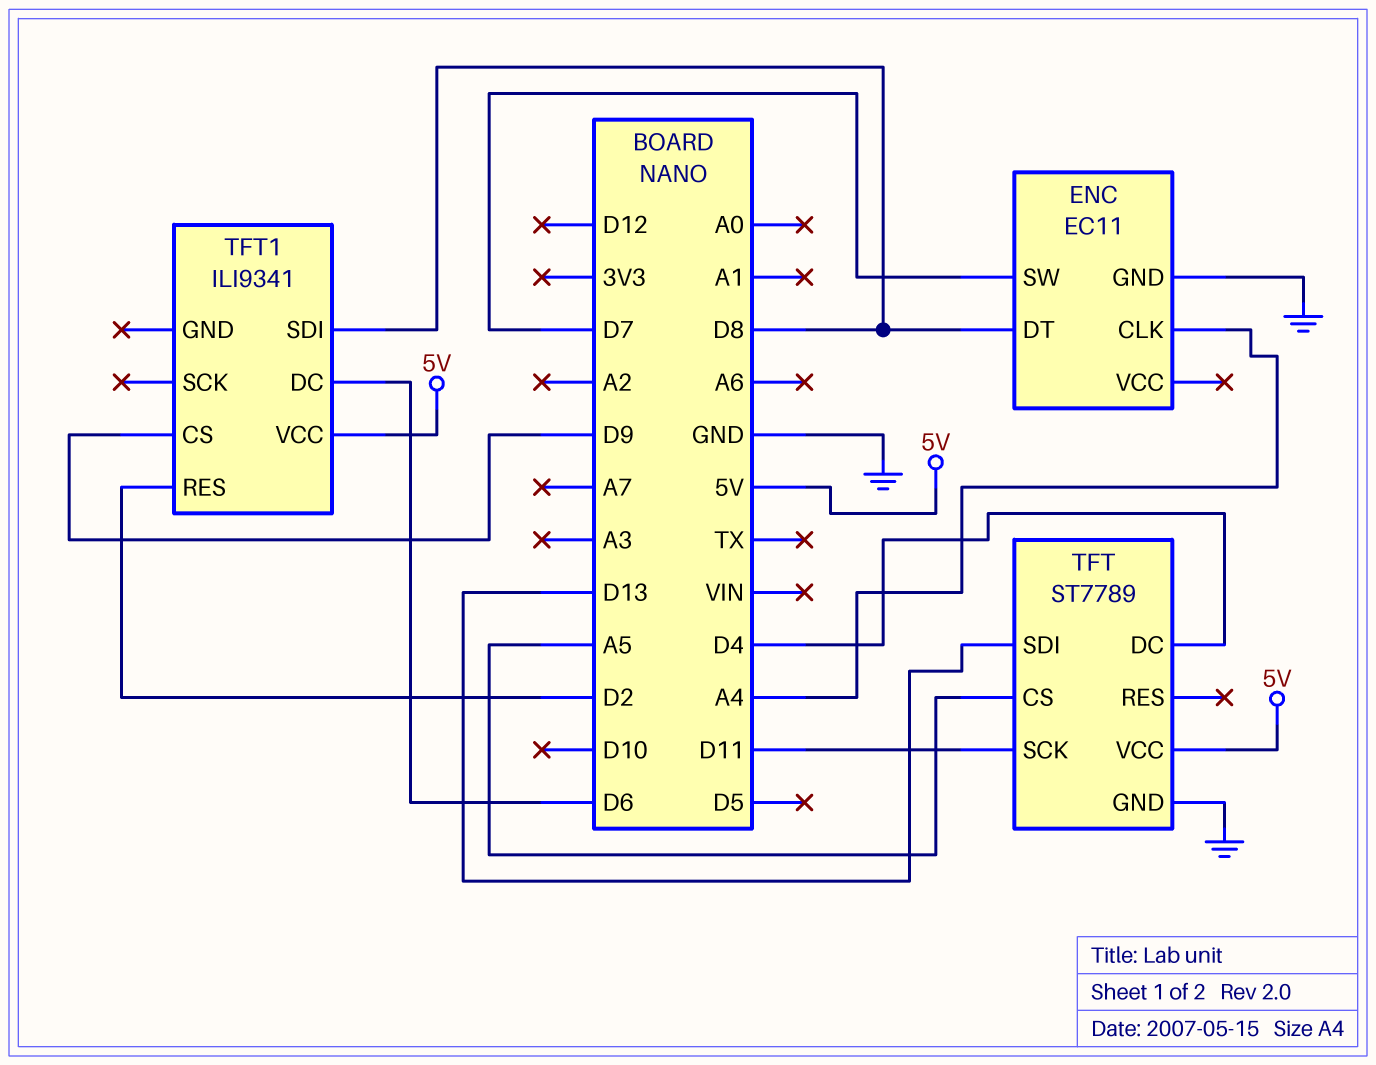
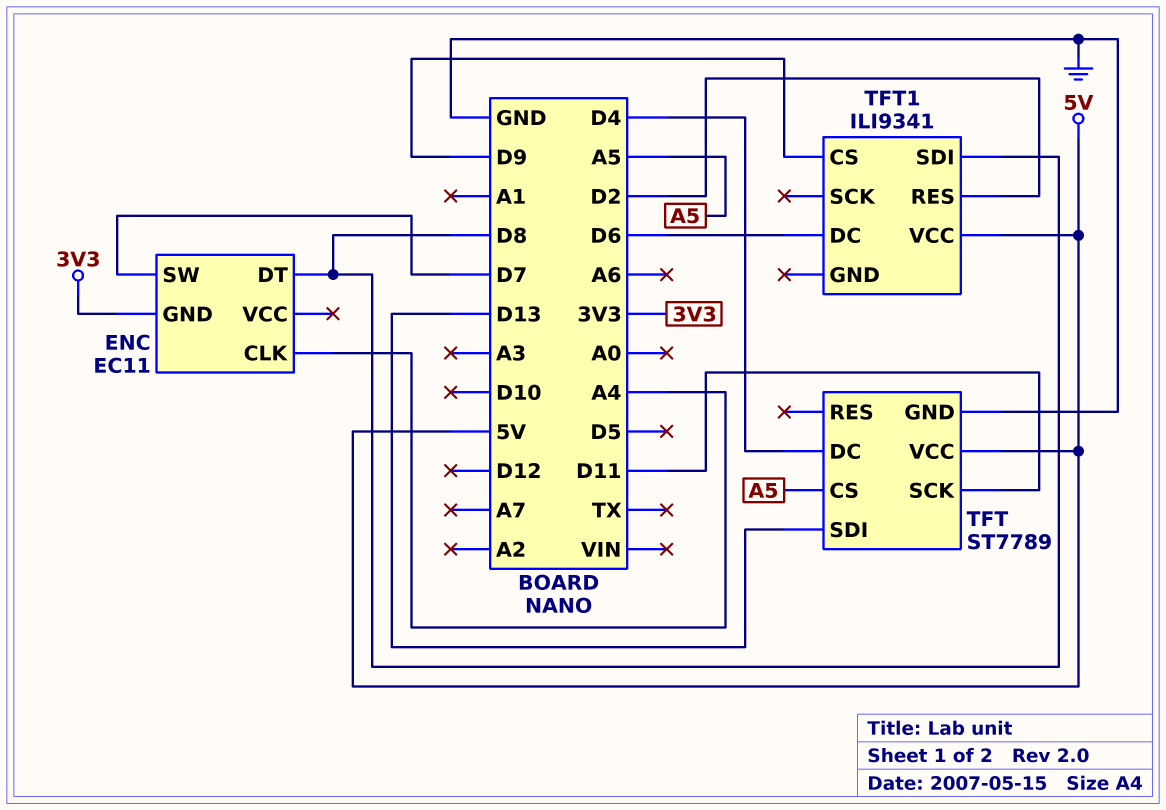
ENC pin GND: GND -> 3V3

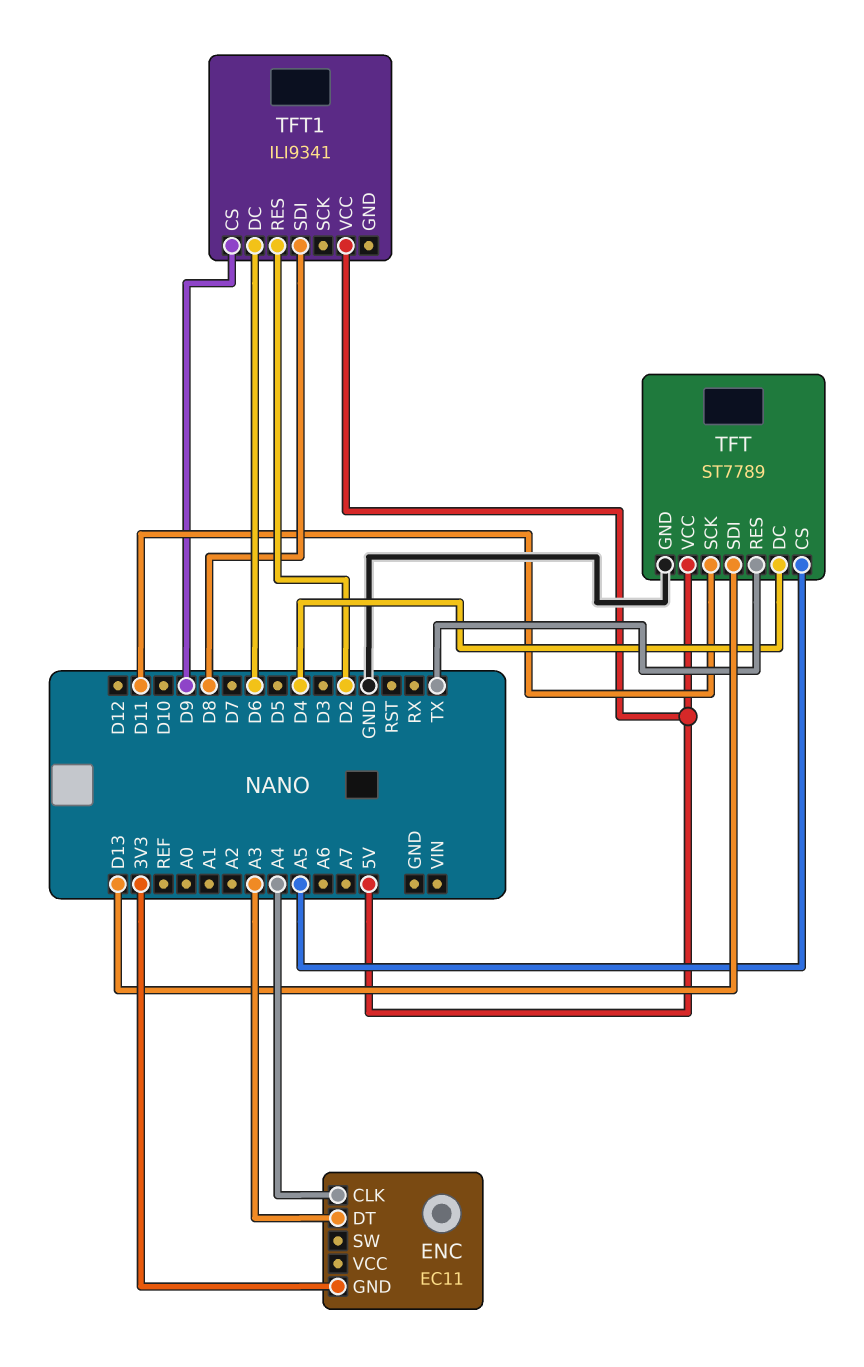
ENC pin DT: D8 -> A3
ENC pin SW: D7 -> none
TFT pin RES: none -> TX

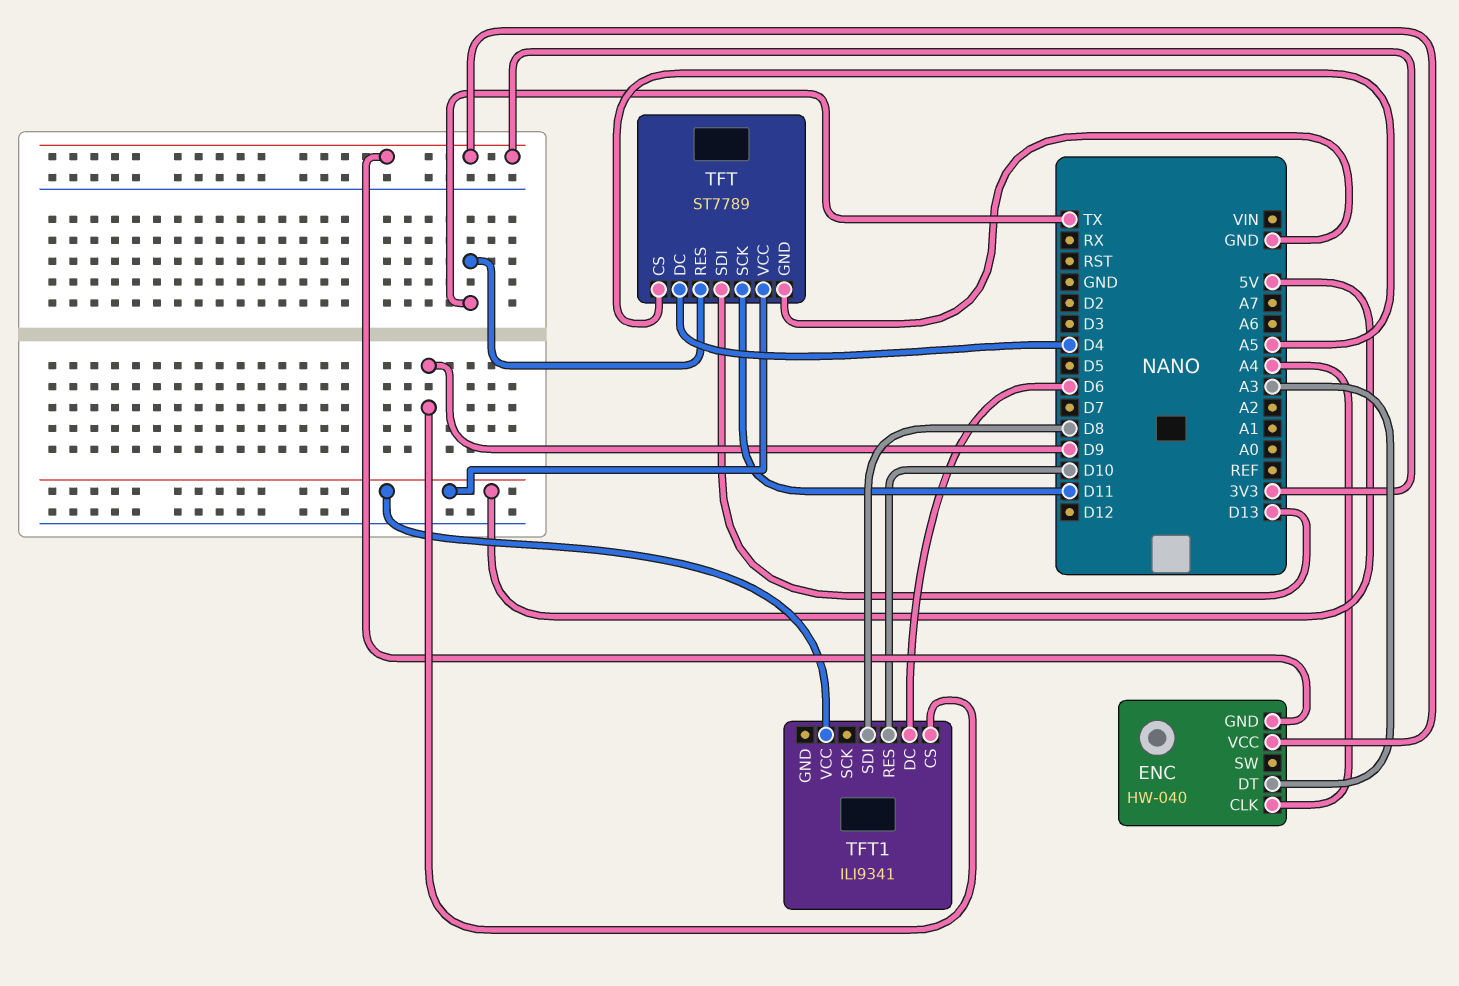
ENC: EC11 -> HW-040
ENC pin VCC: none -> 3V3
TFT1 pin RES: D2 -> D10

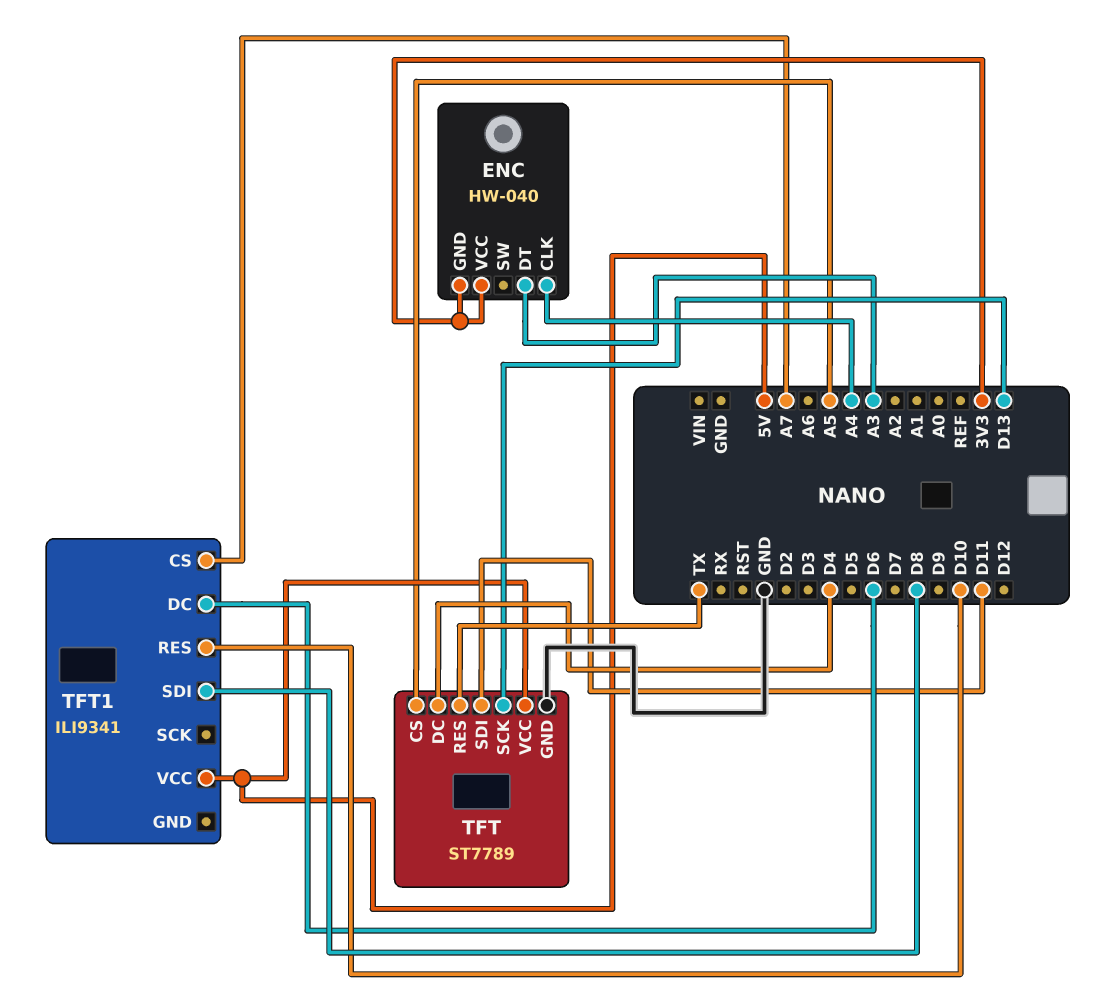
TFT pin SCK: D11 -> D13
TFT pin SDI: D13 -> D11
TFT1 pin CS: D9 -> A7

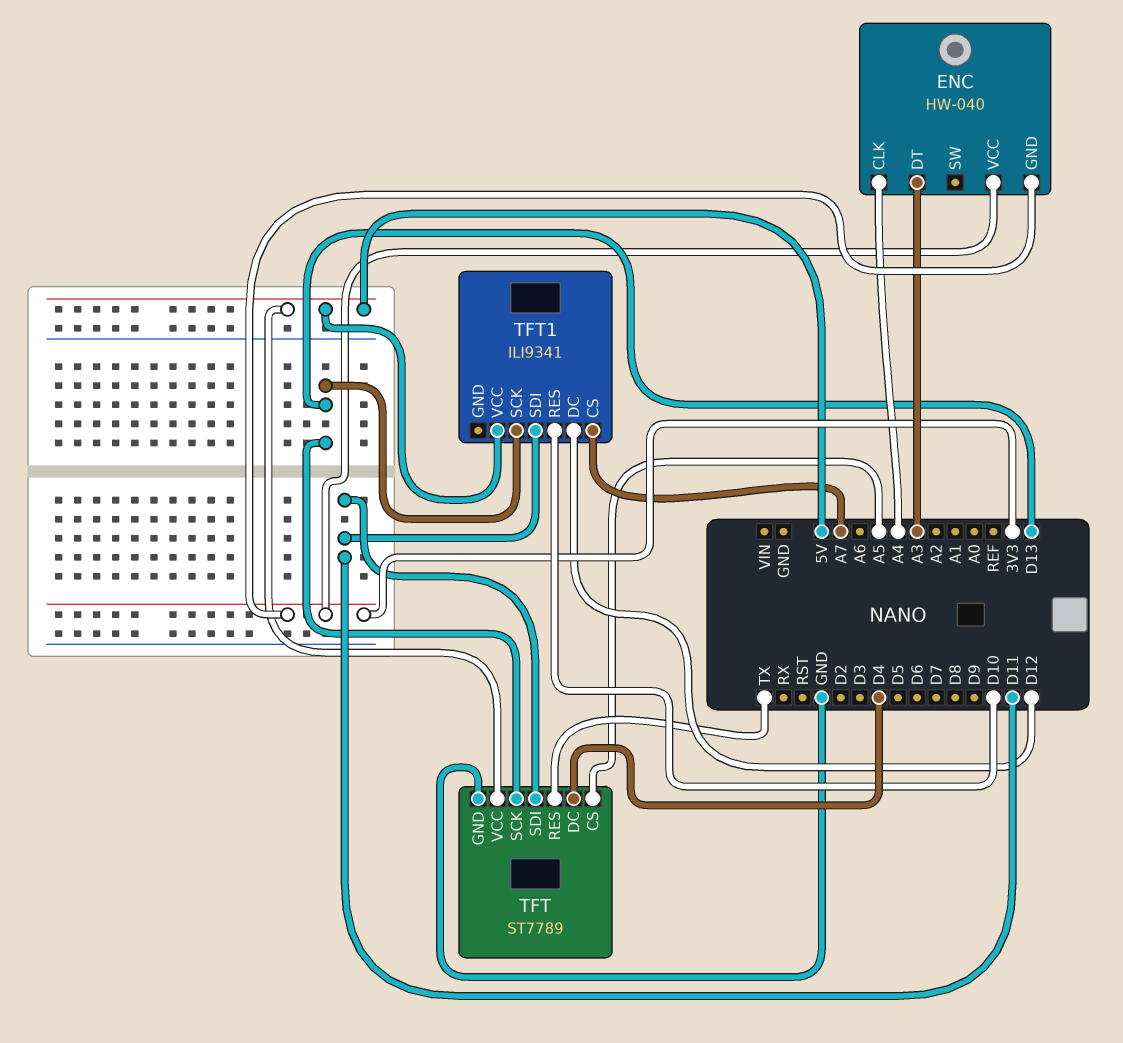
TFT1 pin DC: D6 -> D12
TFT1 pin SCK: none -> D13
TFT1 pin SDI: D8 -> D11

